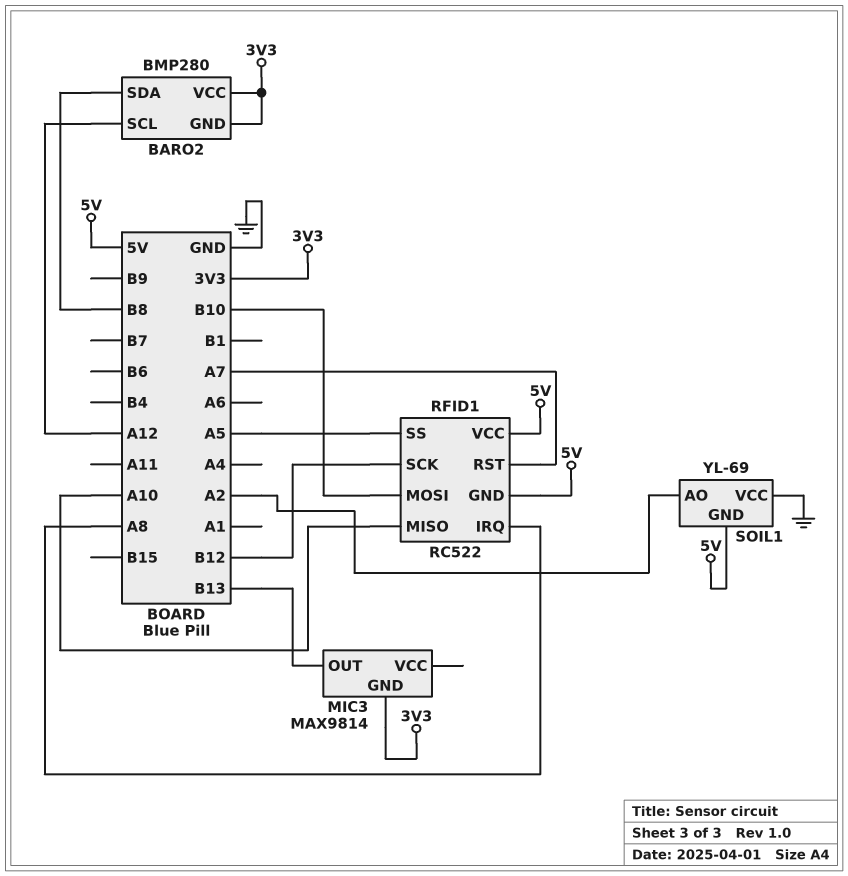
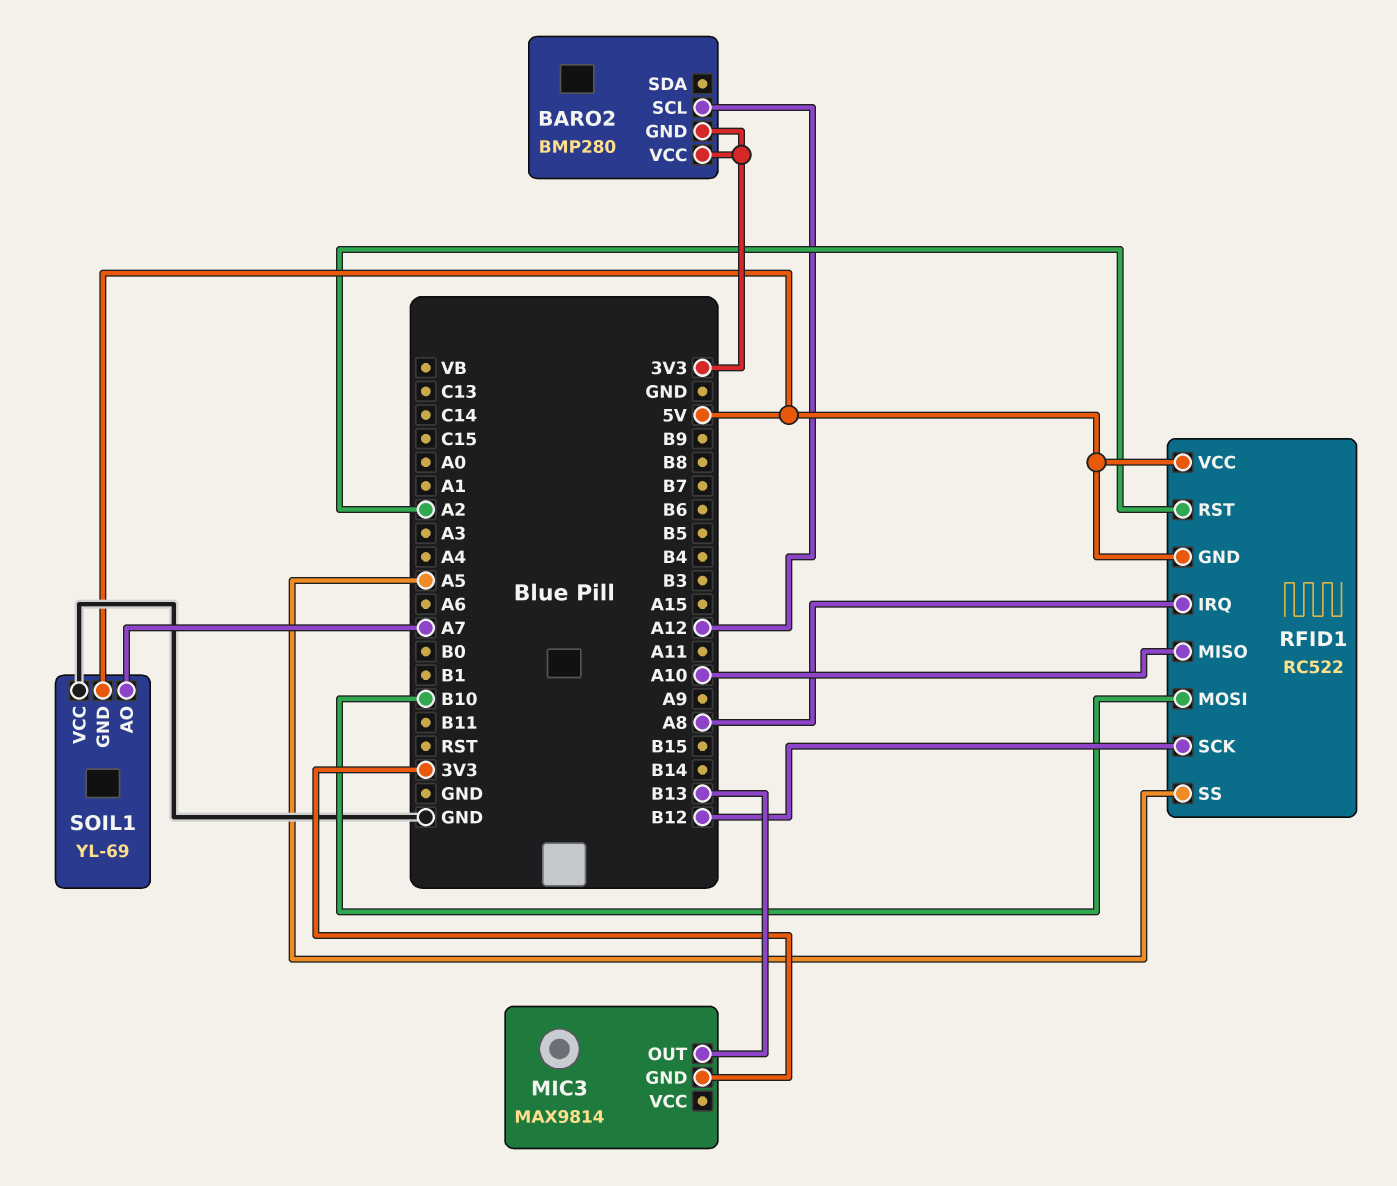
BARO2 pin SDA: B8 -> none
RFID1 pin RST: A7 -> A2
SOIL1 pin AO: A2 -> A7

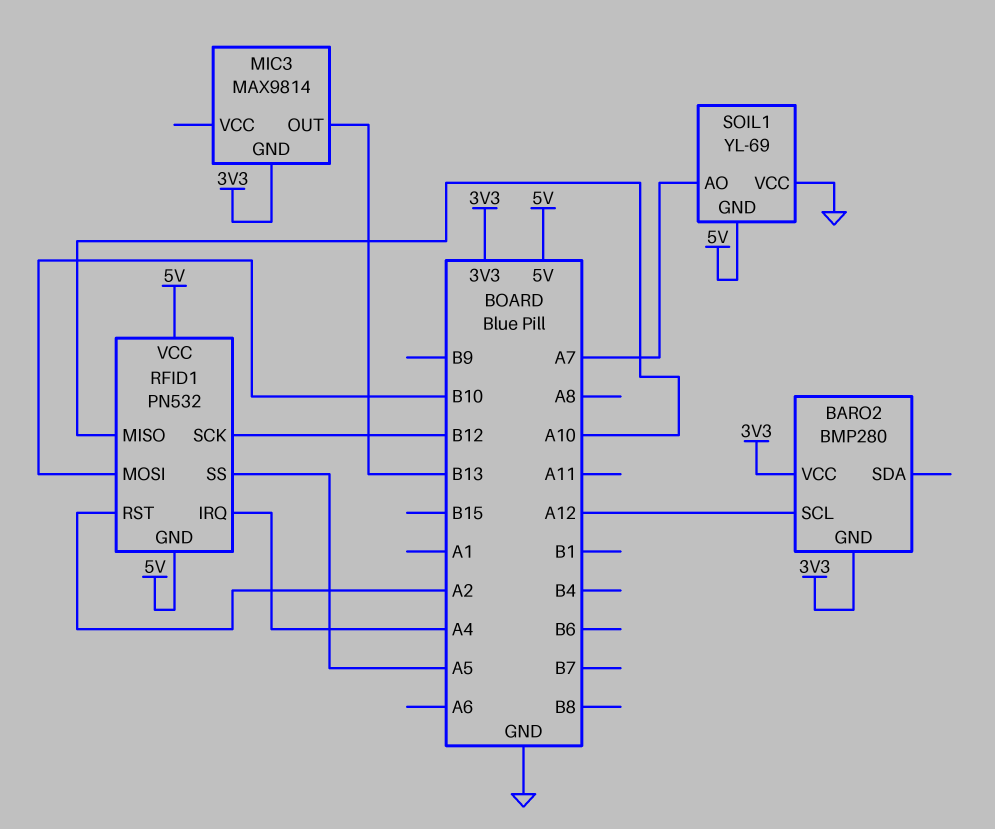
RFID1: RC522 -> PN532
RFID1 pin IRQ: A8 -> A4

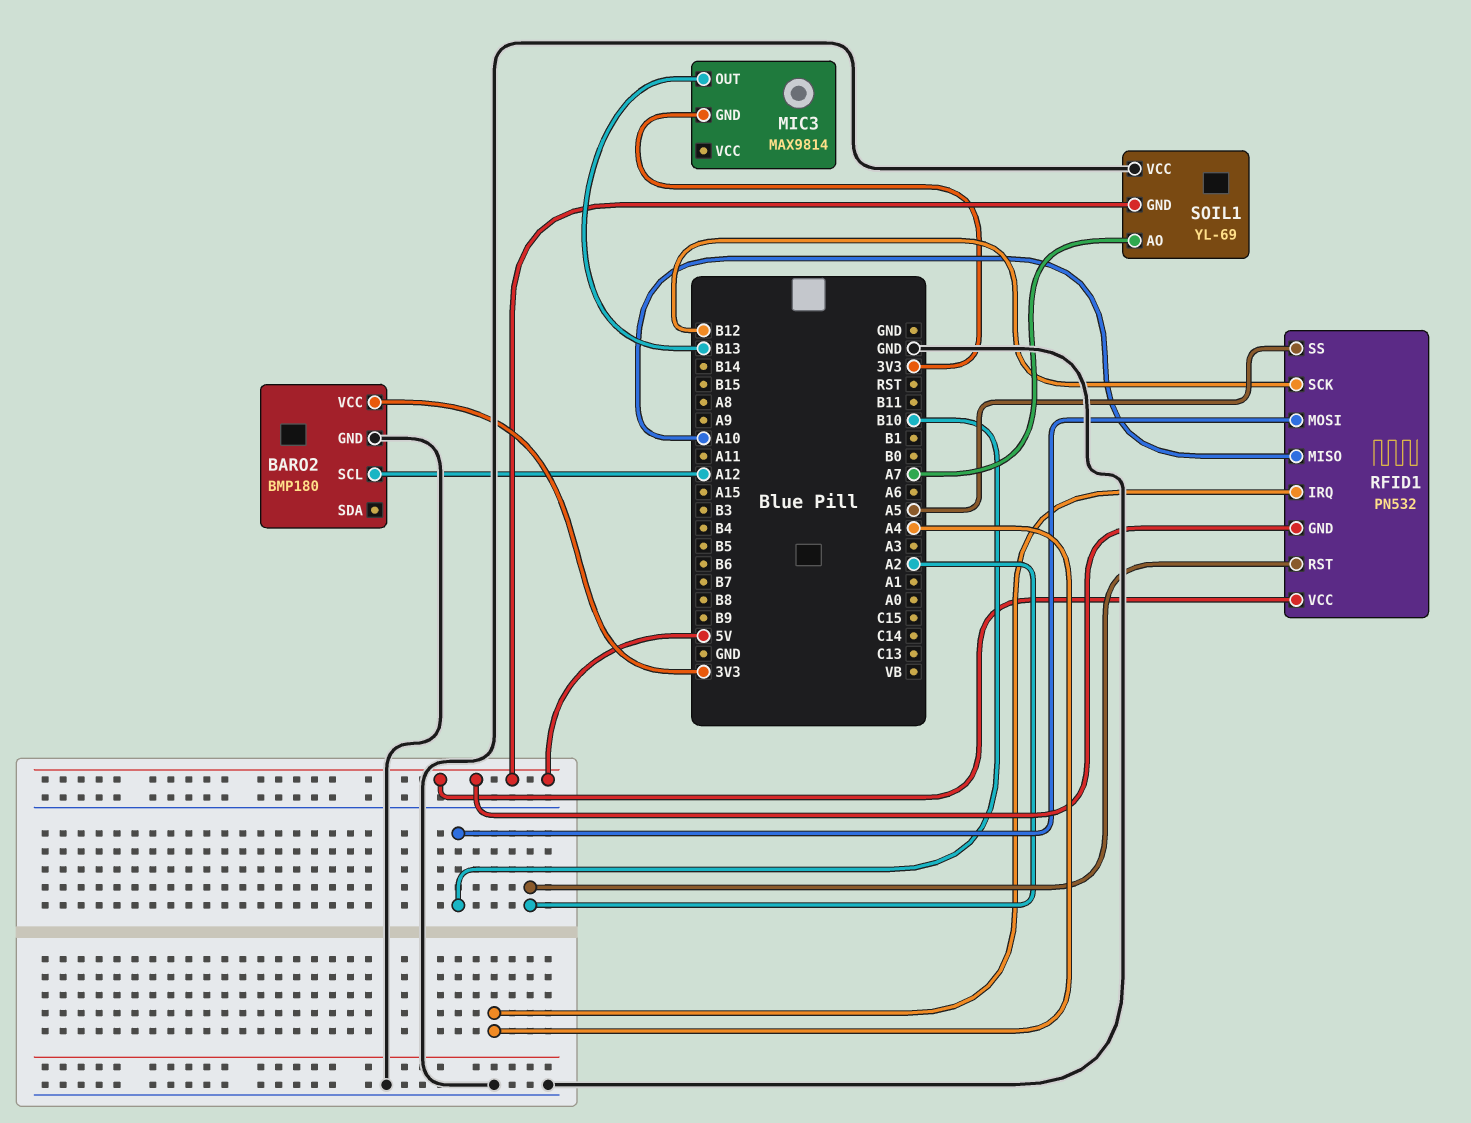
BARO2: BMP280 -> BMP180
BARO2 pin GND: 3V3 -> GND

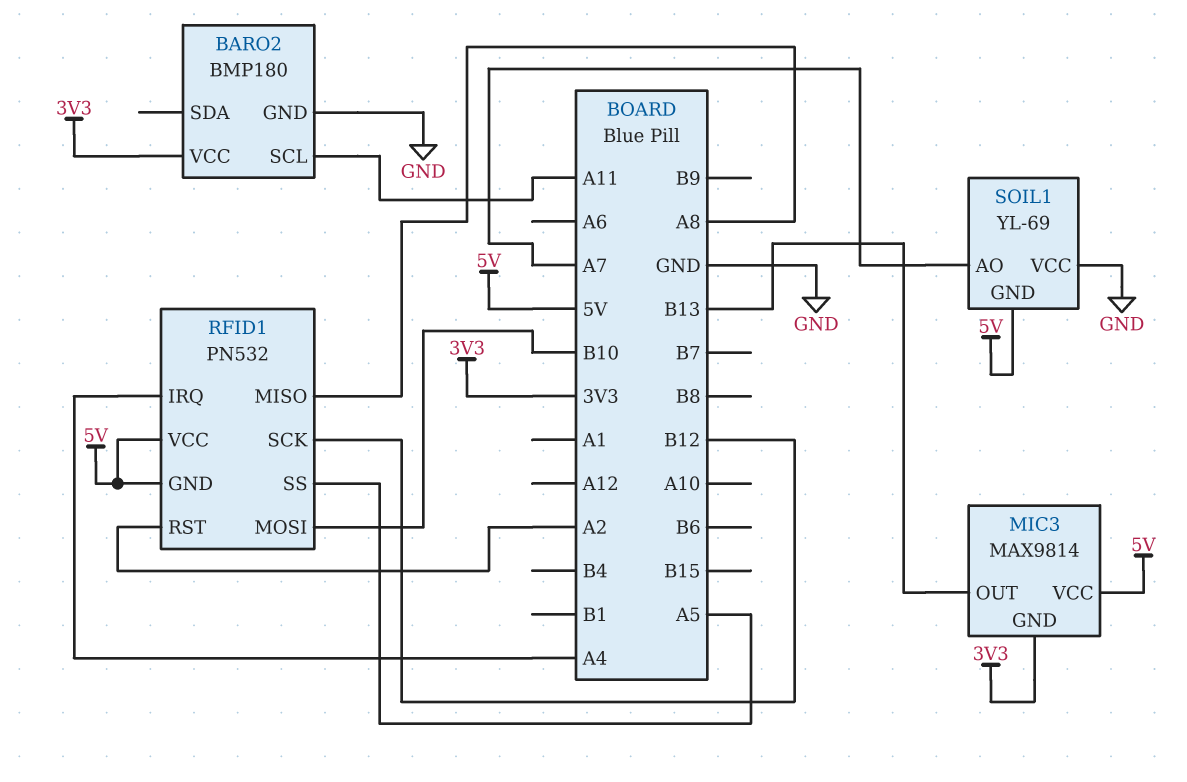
BARO2 pin SCL: A12 -> A11
MIC3 pin VCC: none -> 5V
RFID1 pin MISO: A10 -> A8

